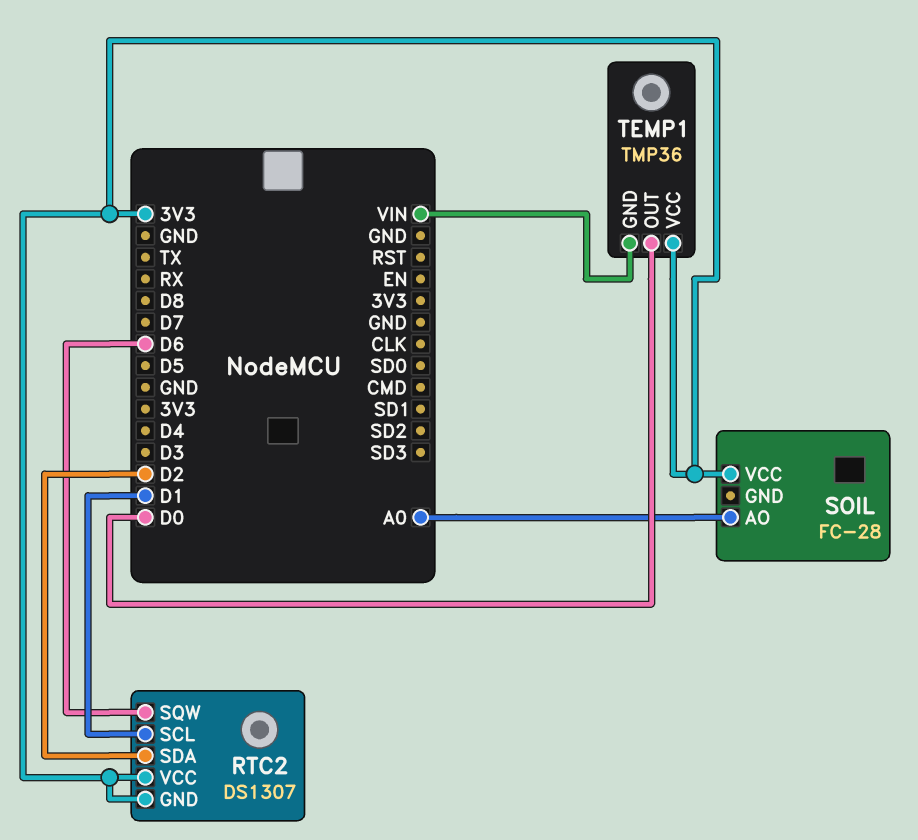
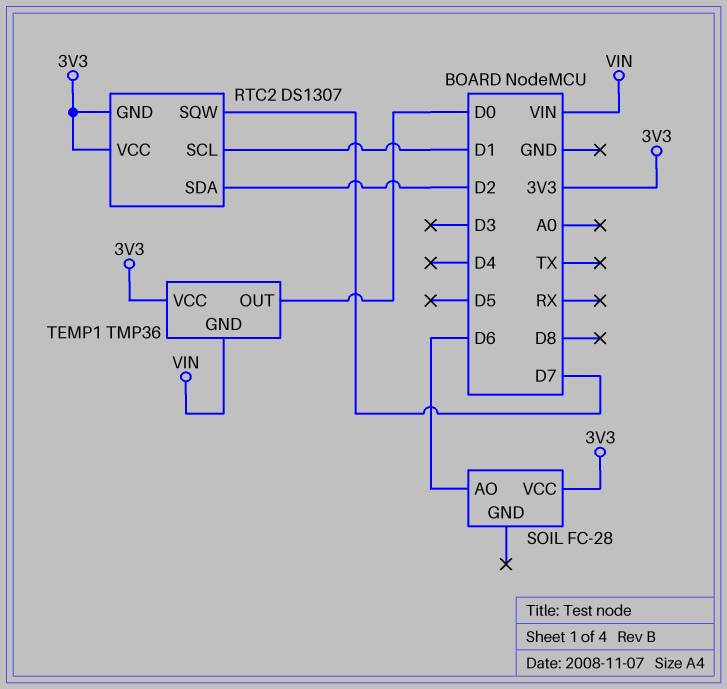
RTC2 pin SQW: D6 -> D7
SOIL pin AO: A0 -> D6

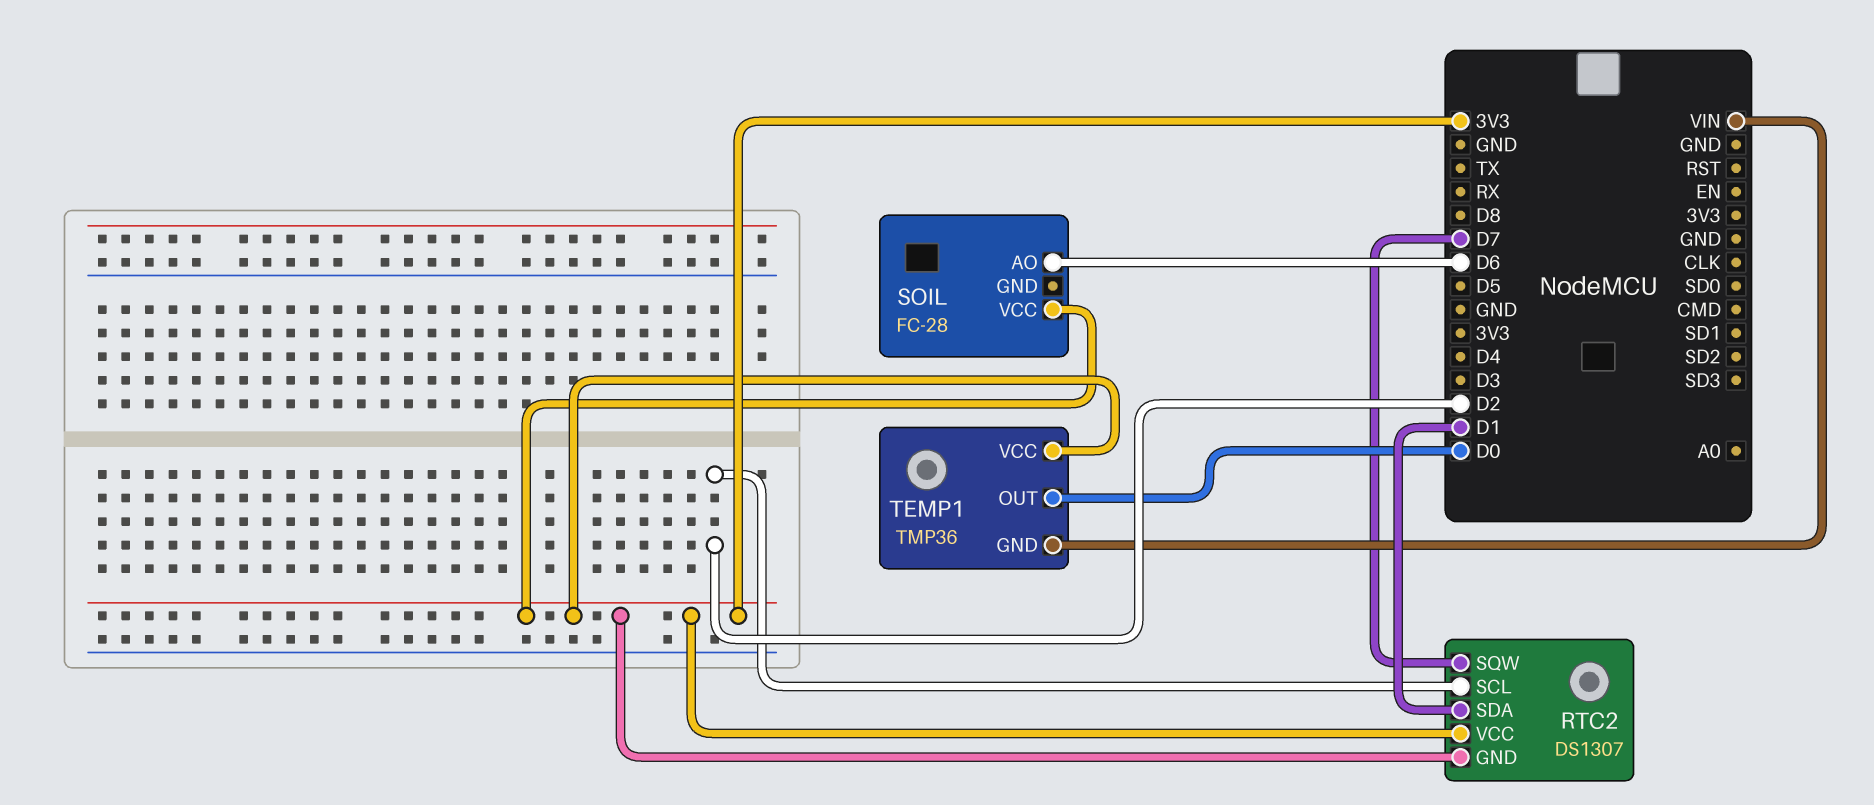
RTC2 pin SCL: D1 -> D2
RTC2 pin SDA: D2 -> D1

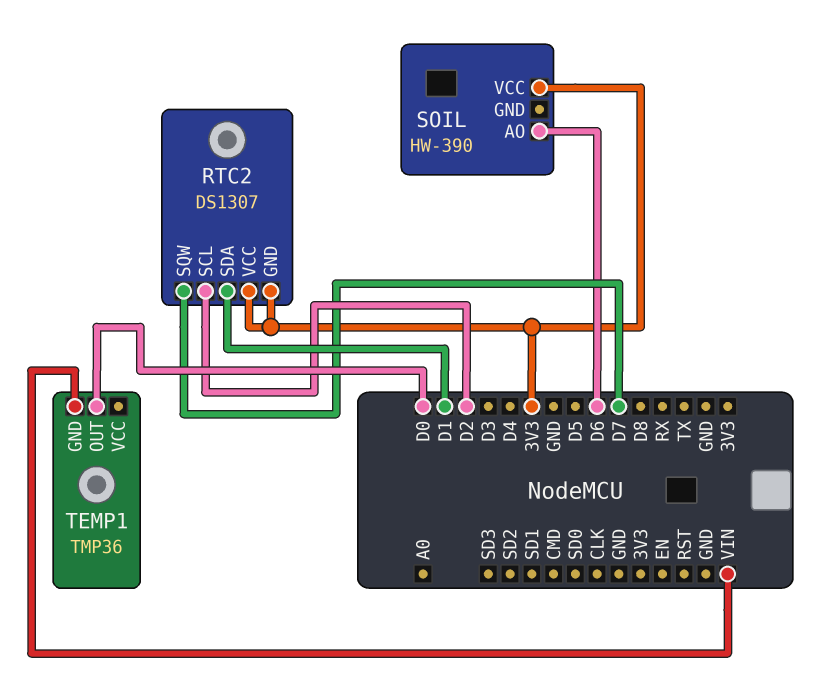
SOIL: FC-28 -> HW-390
TEMP1 pin VCC: 3V3 -> none

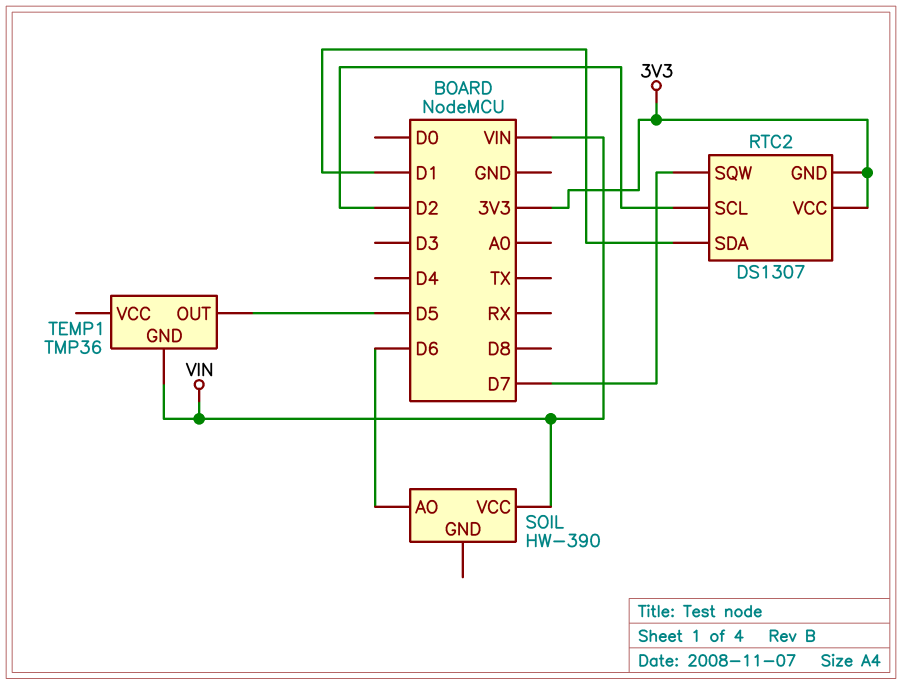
SOIL pin VCC: 3V3 -> VIN
TEMP1 pin OUT: D0 -> D5

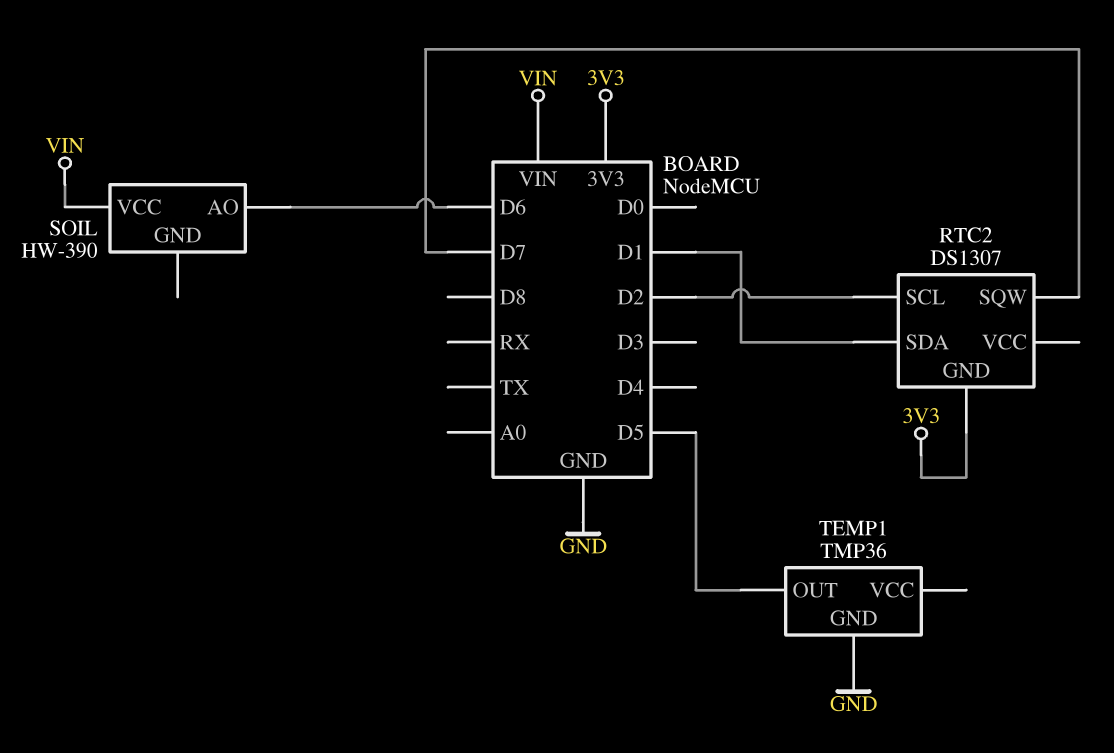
RTC2 pin VCC: 3V3 -> none
TEMP1 pin GND: VIN -> GND

